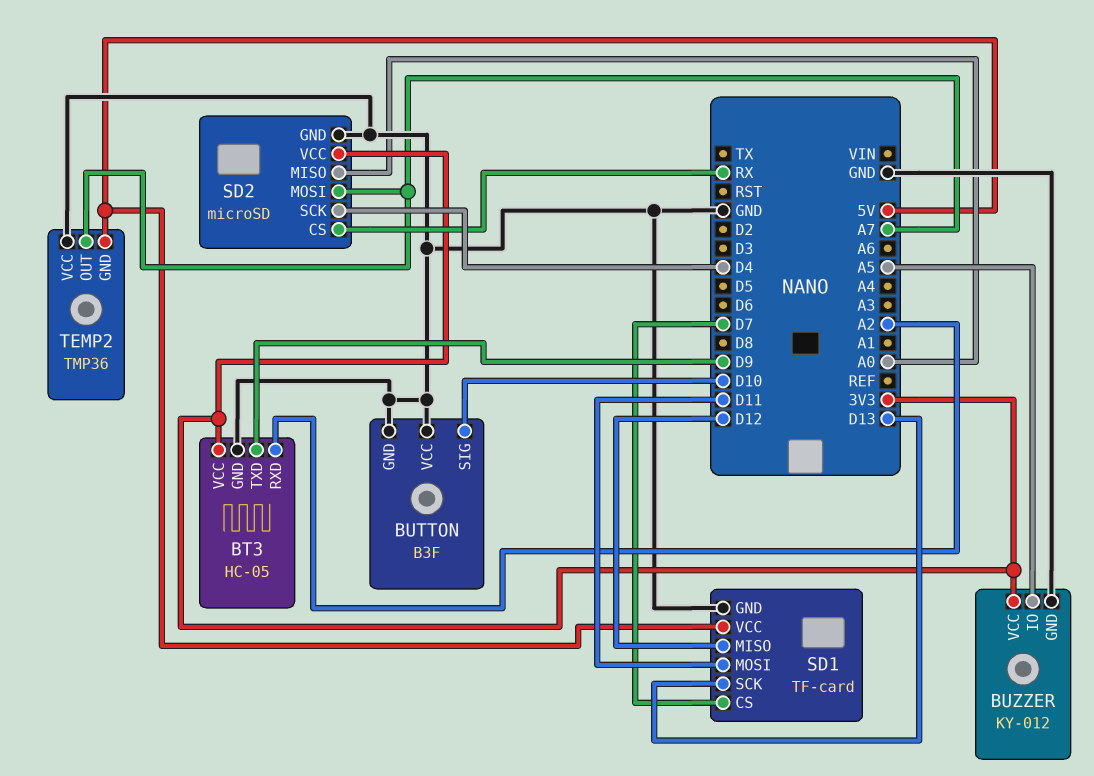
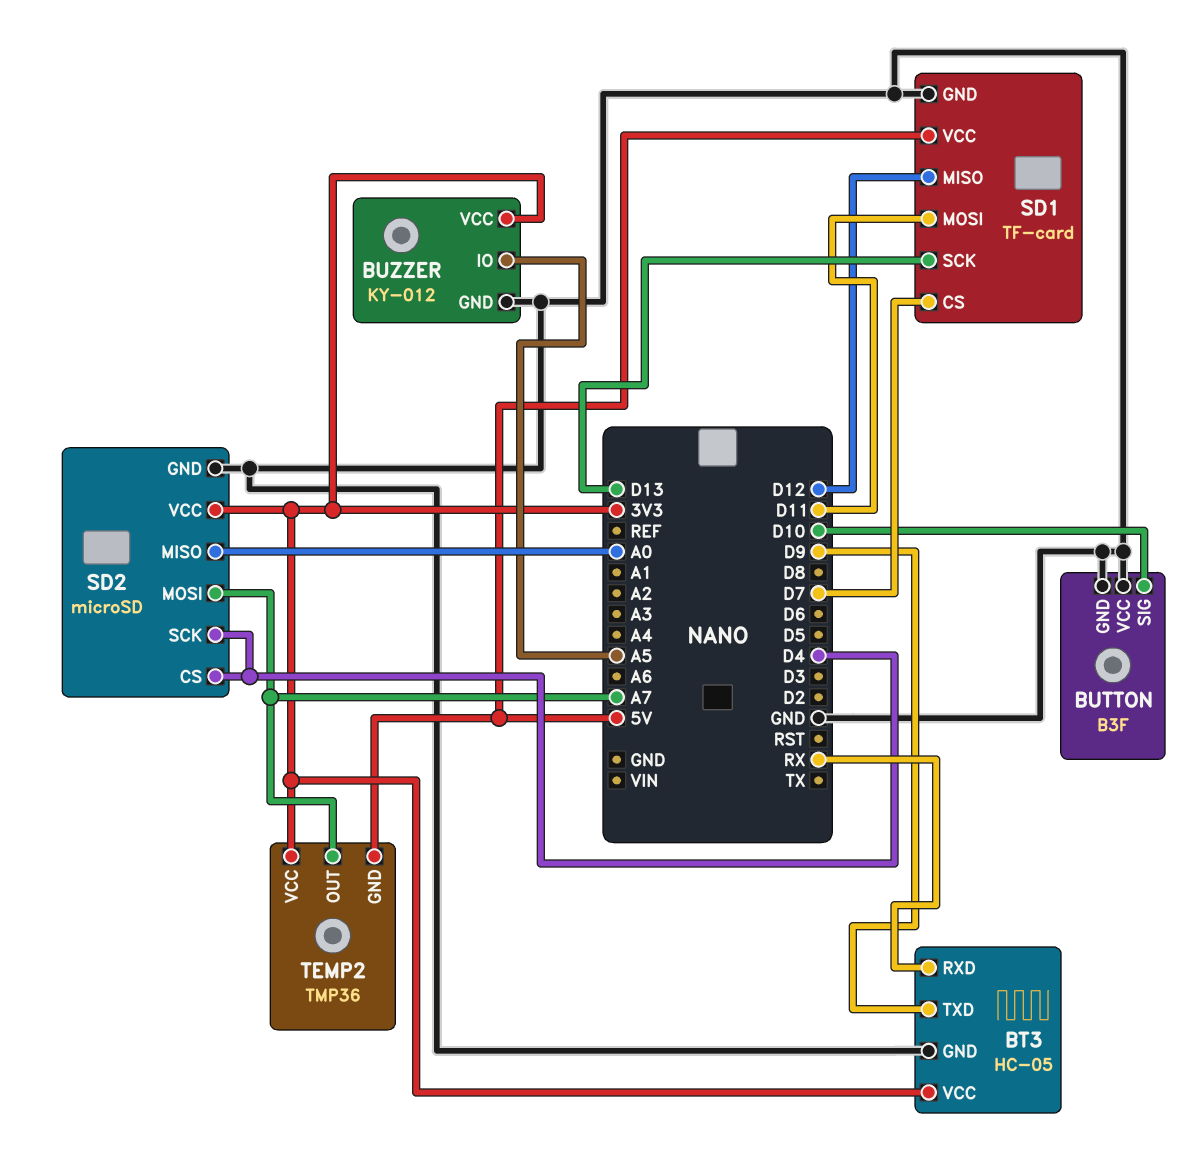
BT3 pin RXD: A2 -> RX
SD2 pin CS: RX -> D4
TEMP2 pin VCC: GND -> 3V3

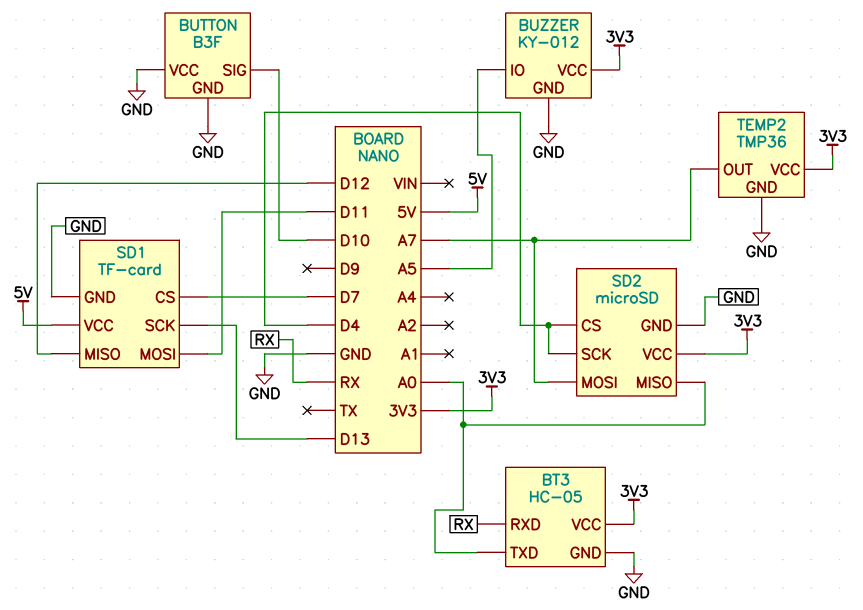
BT3 pin TXD: D9 -> A0
TEMP2 pin GND: 5V -> GND

